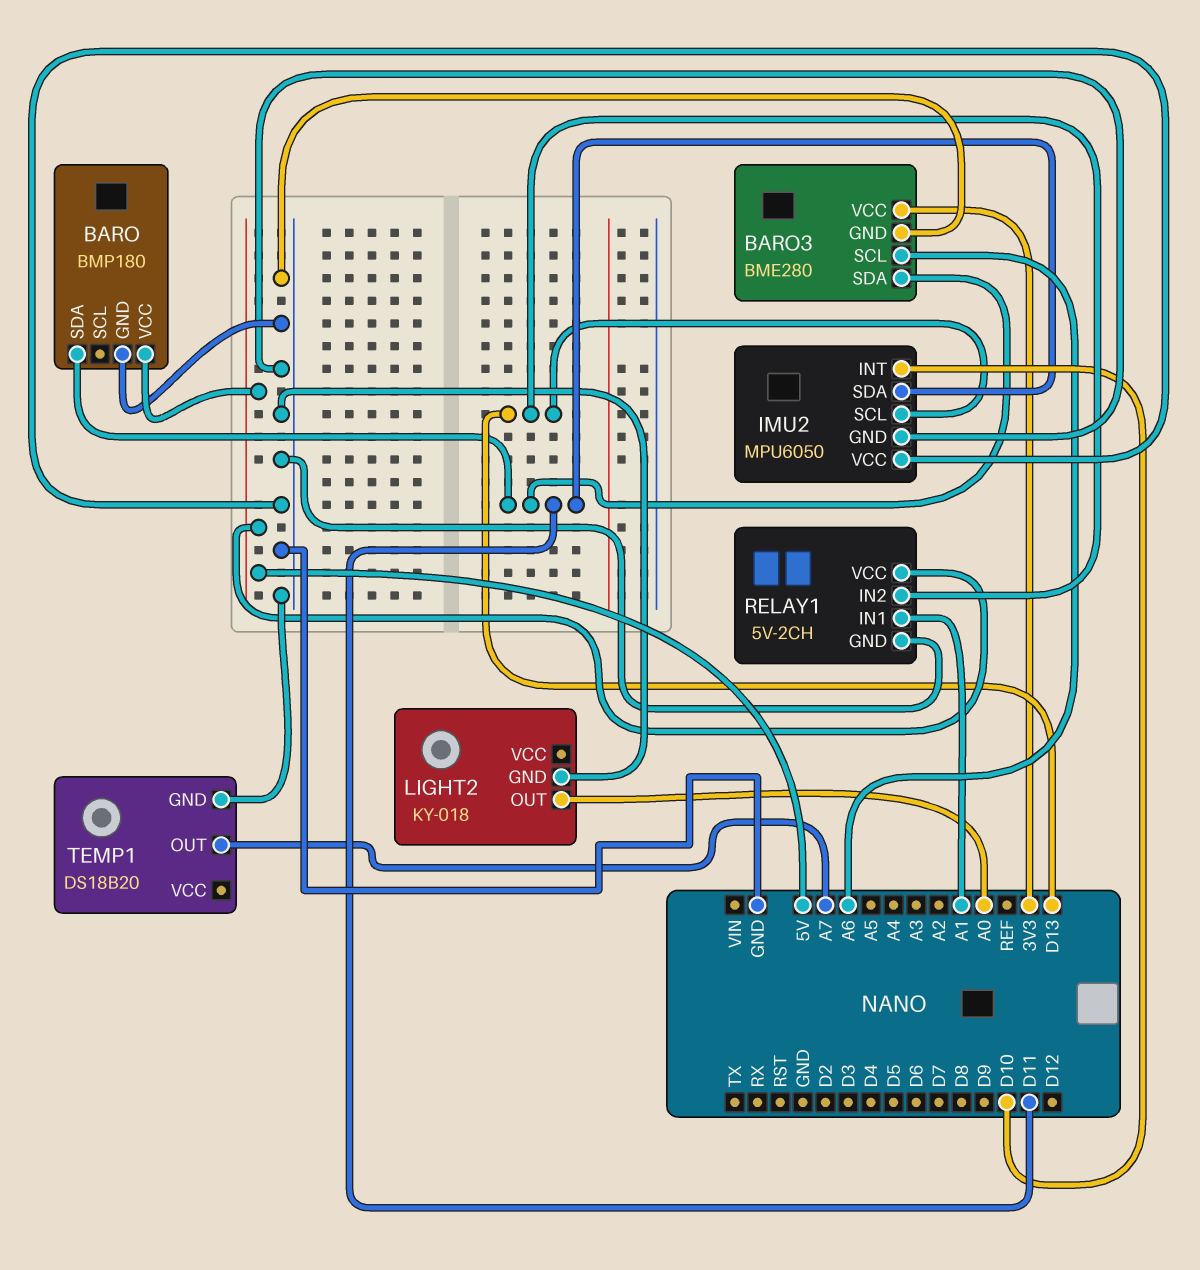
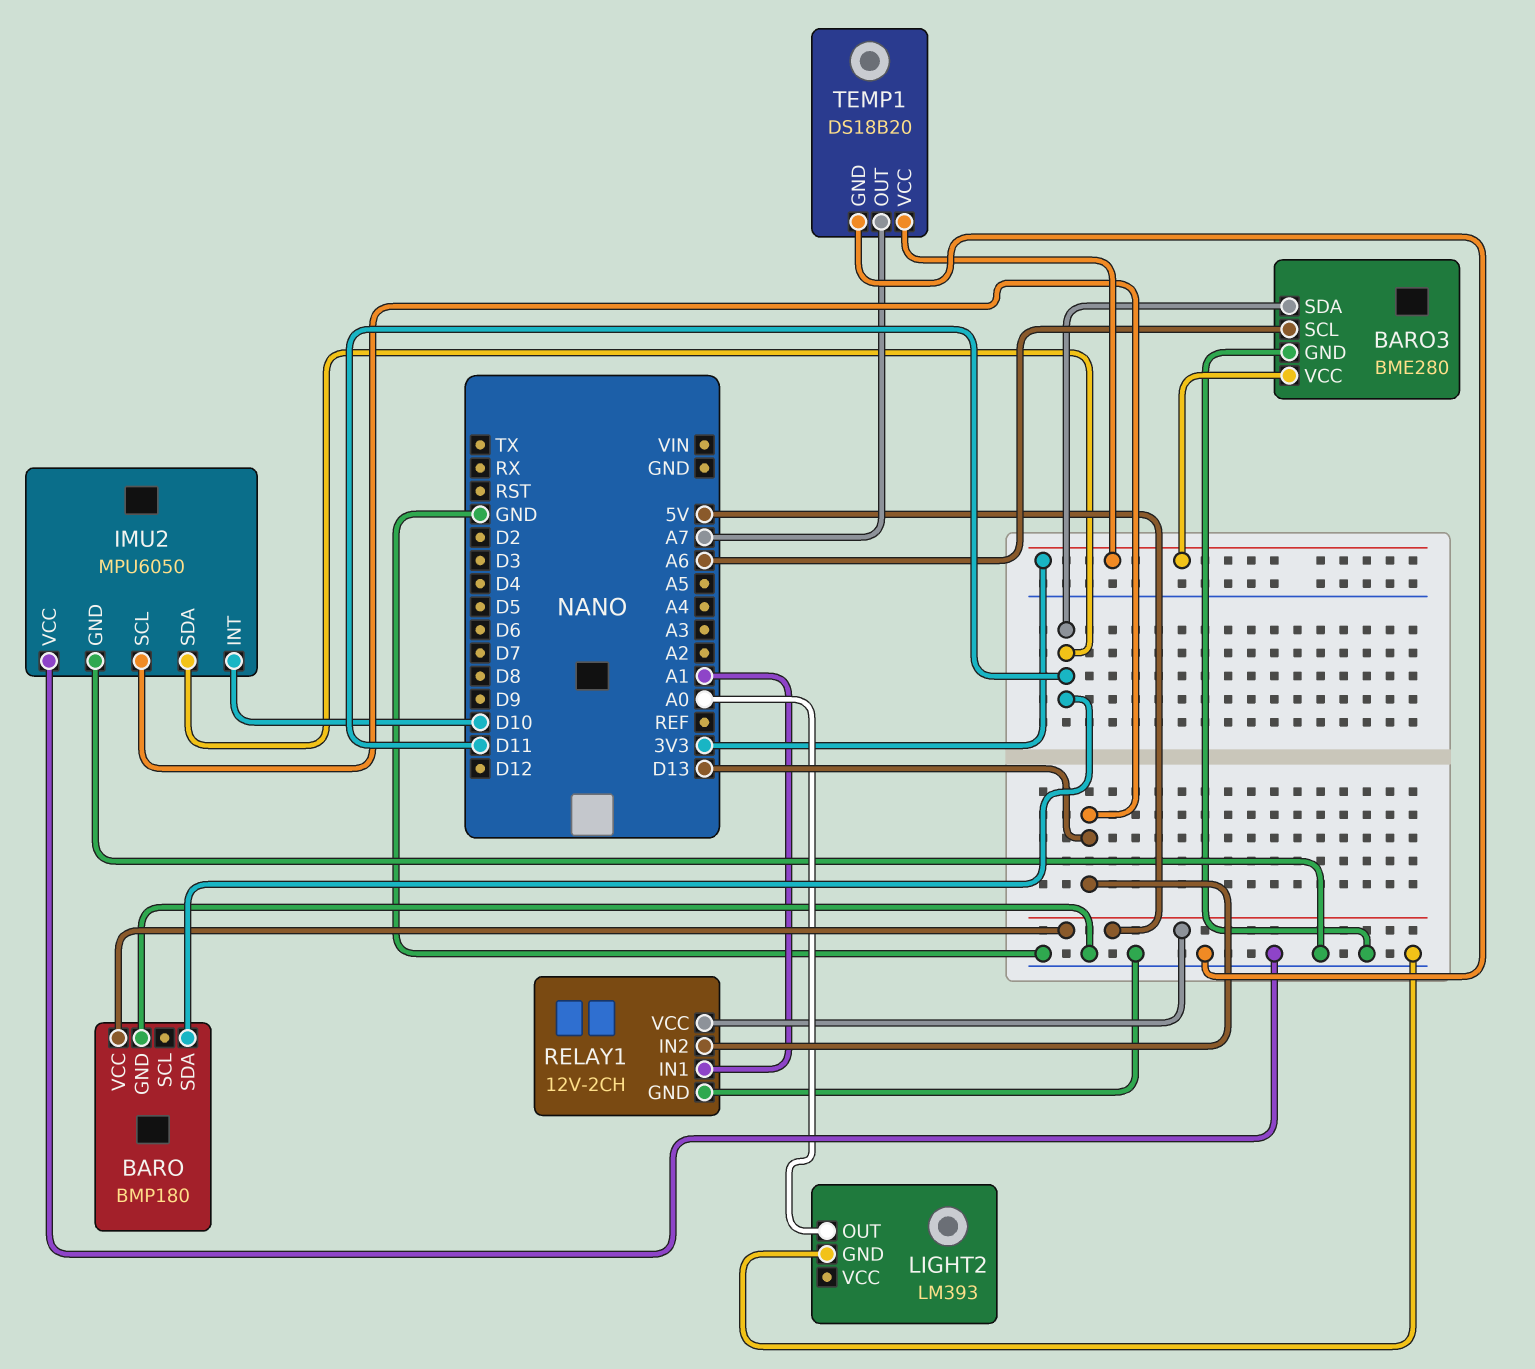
LIGHT2: KY-018 -> LM393
RELAY1: 5V-2CH -> 12V-2CH
TEMP1 pin VCC: none -> 3V3

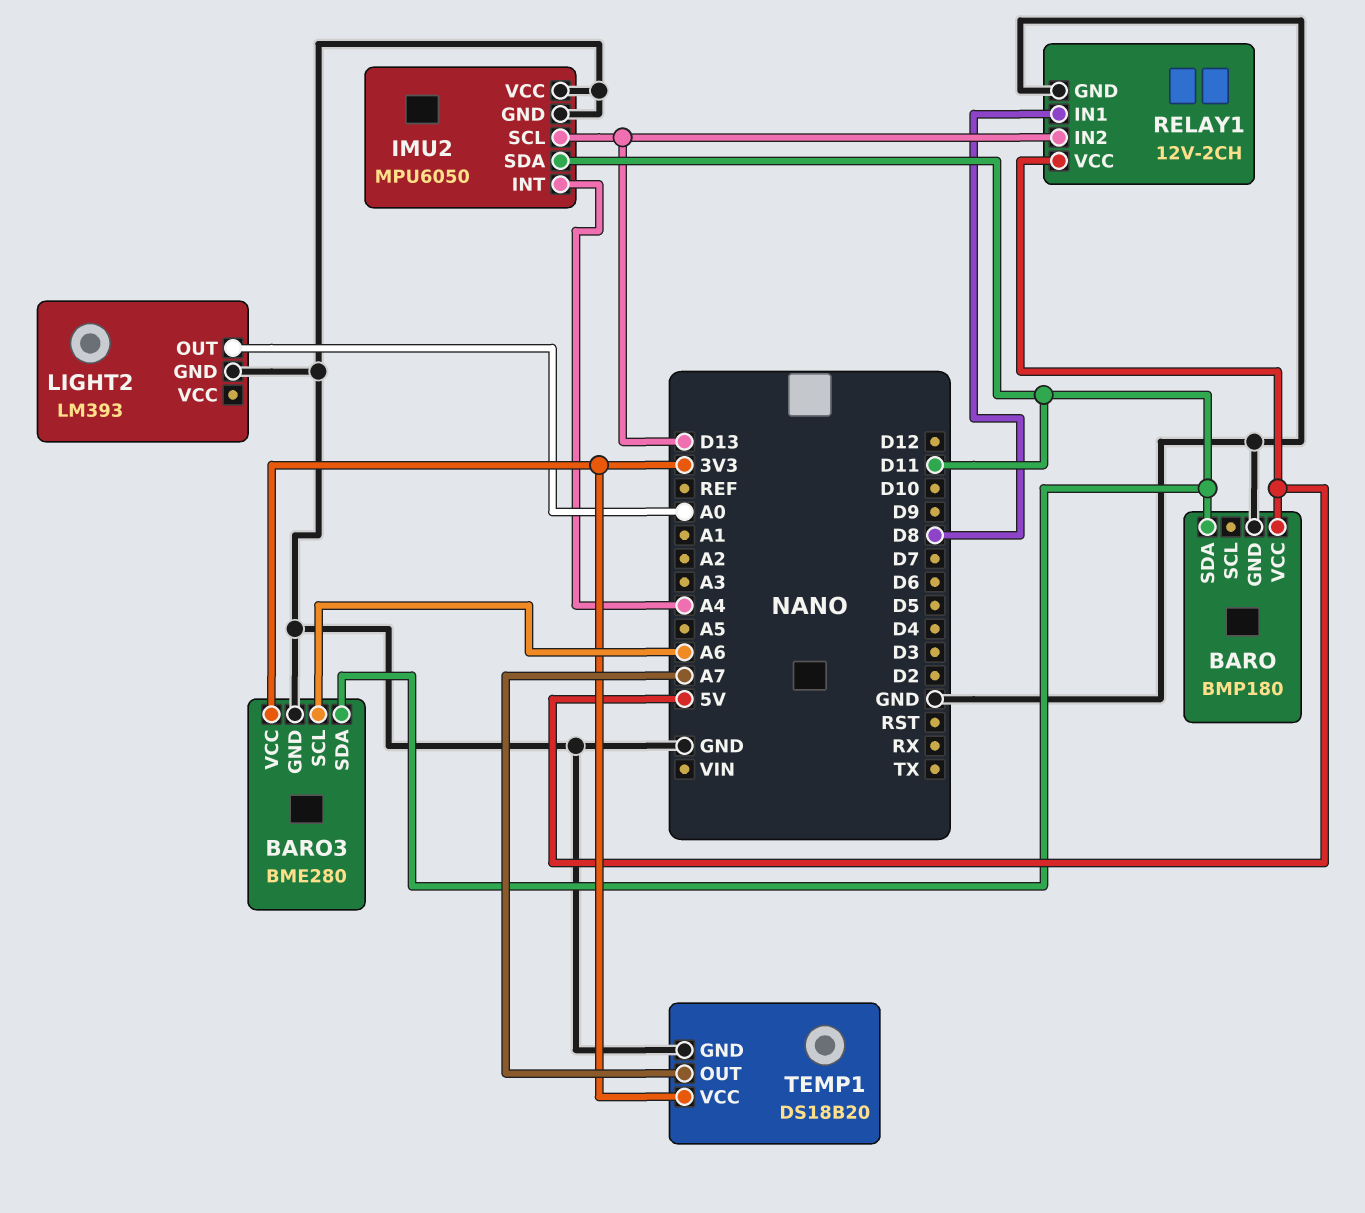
IMU2 pin INT: D10 -> A4
RELAY1 pin IN1: A1 -> D8

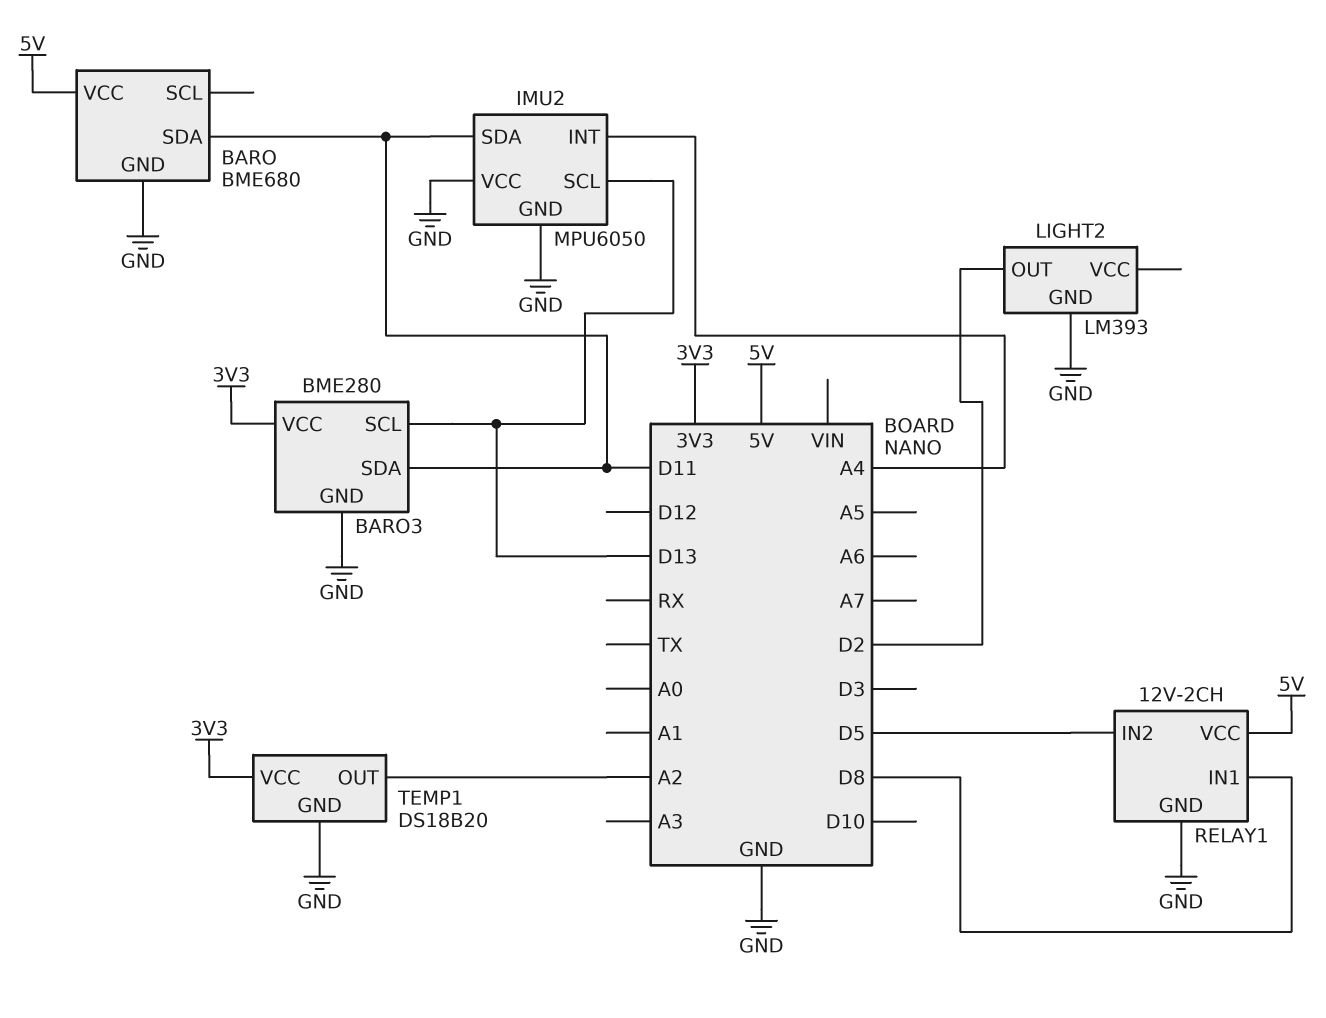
BARO: BMP180 -> BME680
BARO3 pin SCL: A6 -> D13
LIGHT2 pin OUT: A0 -> D2
RELAY1 pin IN2: D13 -> D5
TEMP1 pin OUT: A7 -> A2

